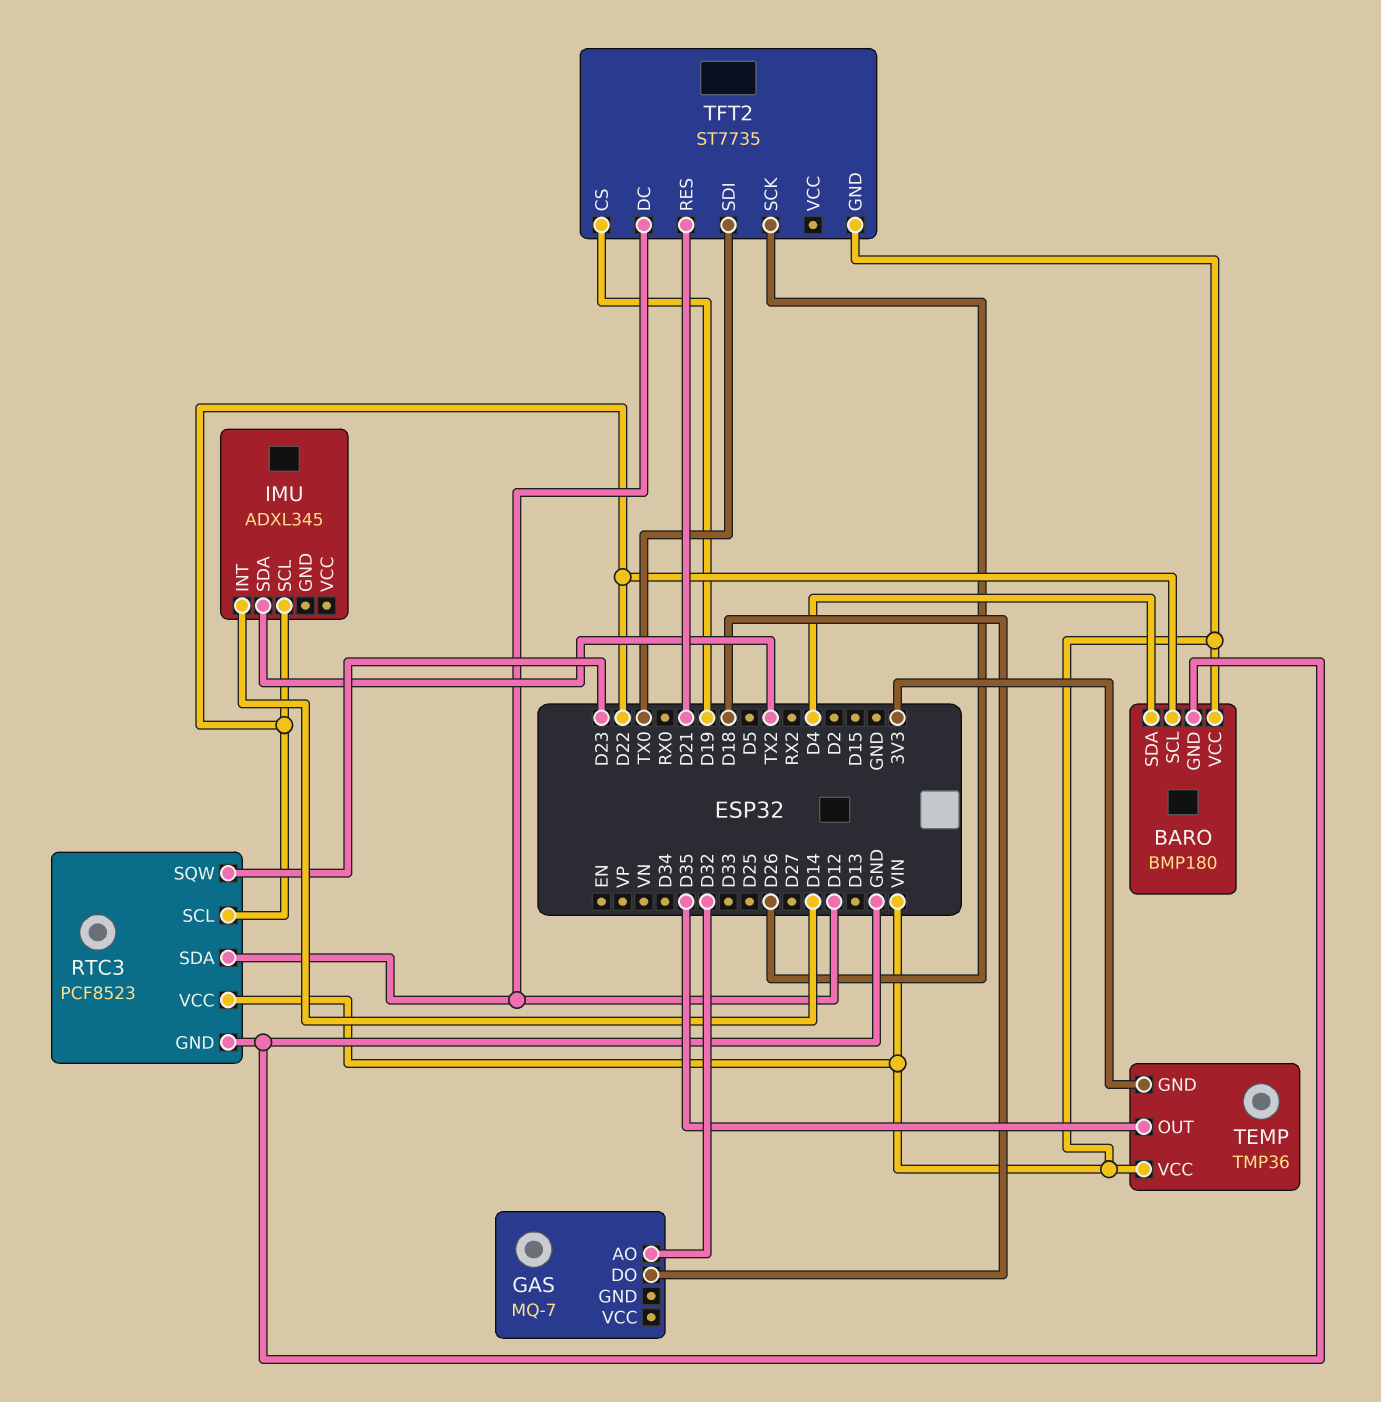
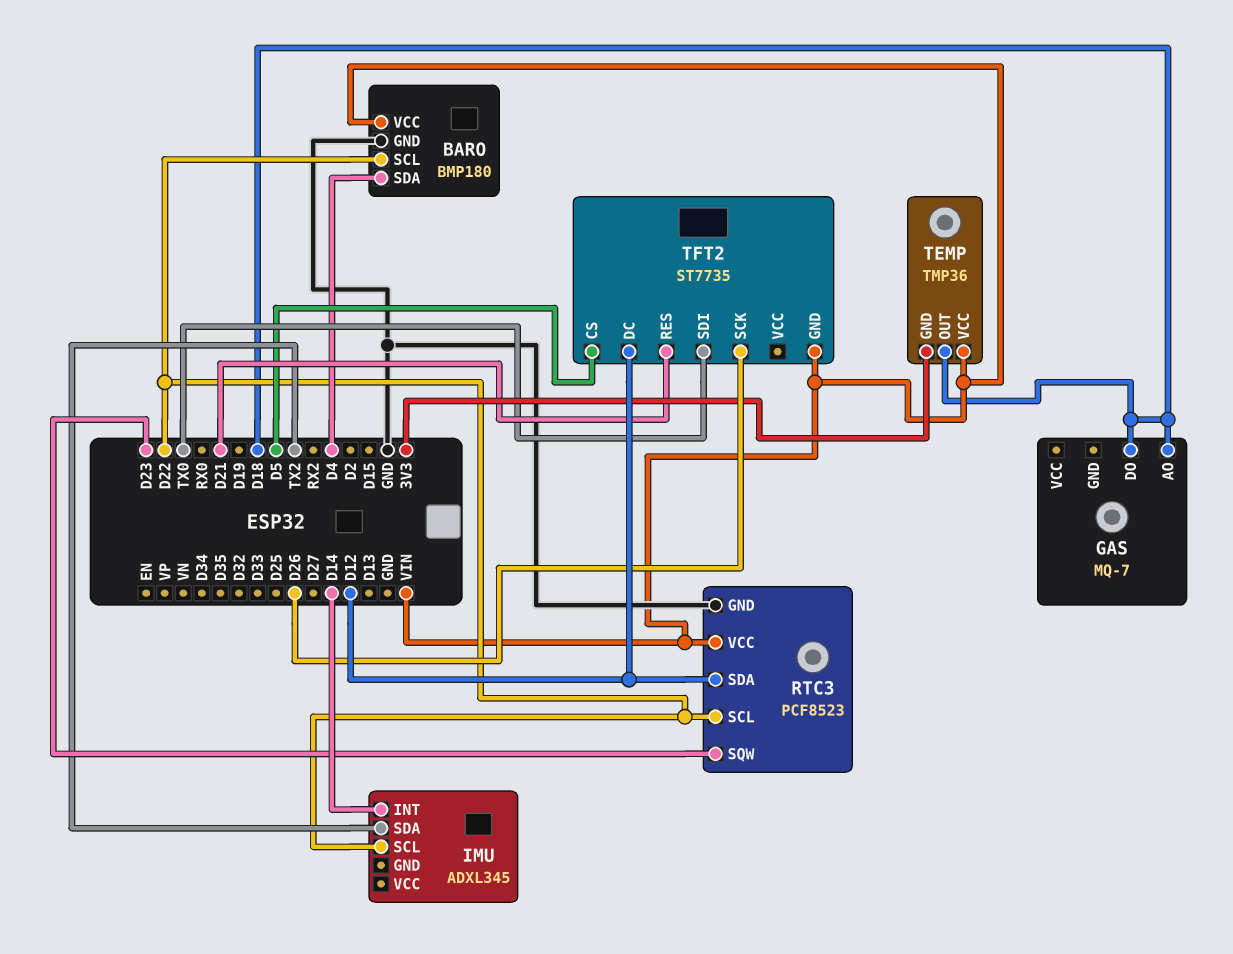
GAS pin AO: D32 -> D18
TEMP pin OUT: D35 -> D18
TFT2 pin CS: D19 -> D5

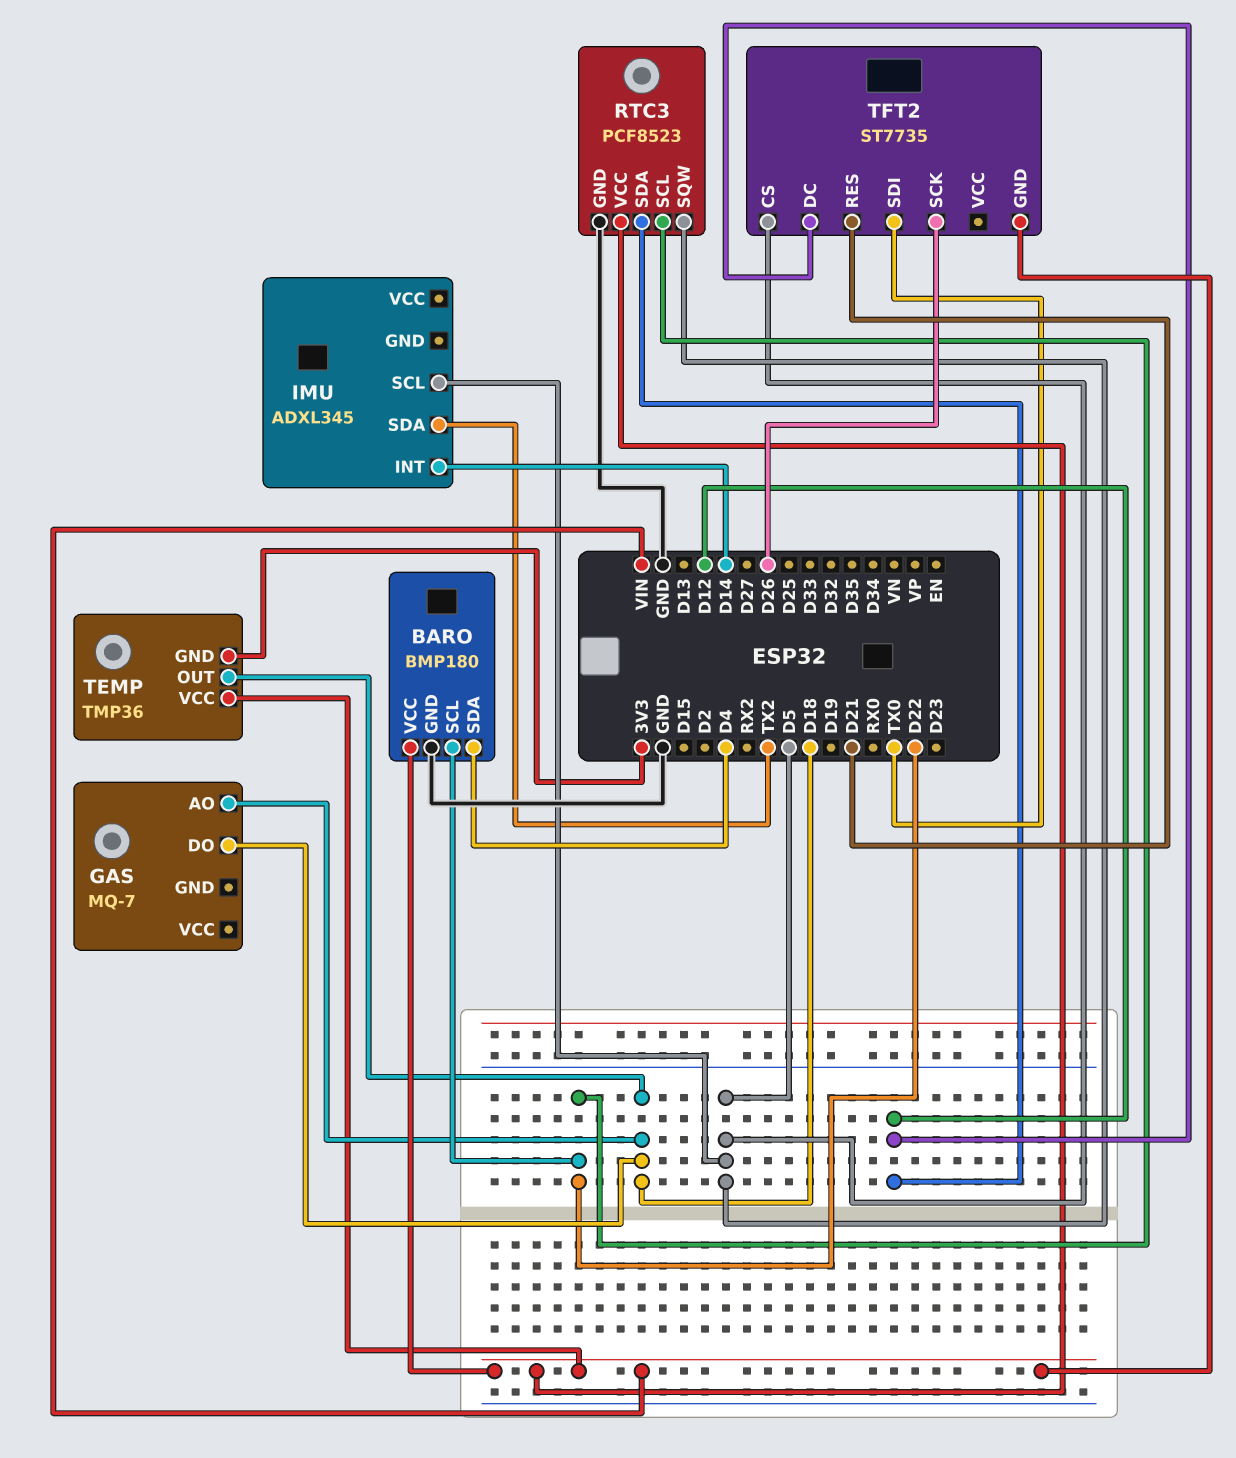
IMU pin SCL: D22 -> D5
RTC3 pin SQW: D23 -> D5

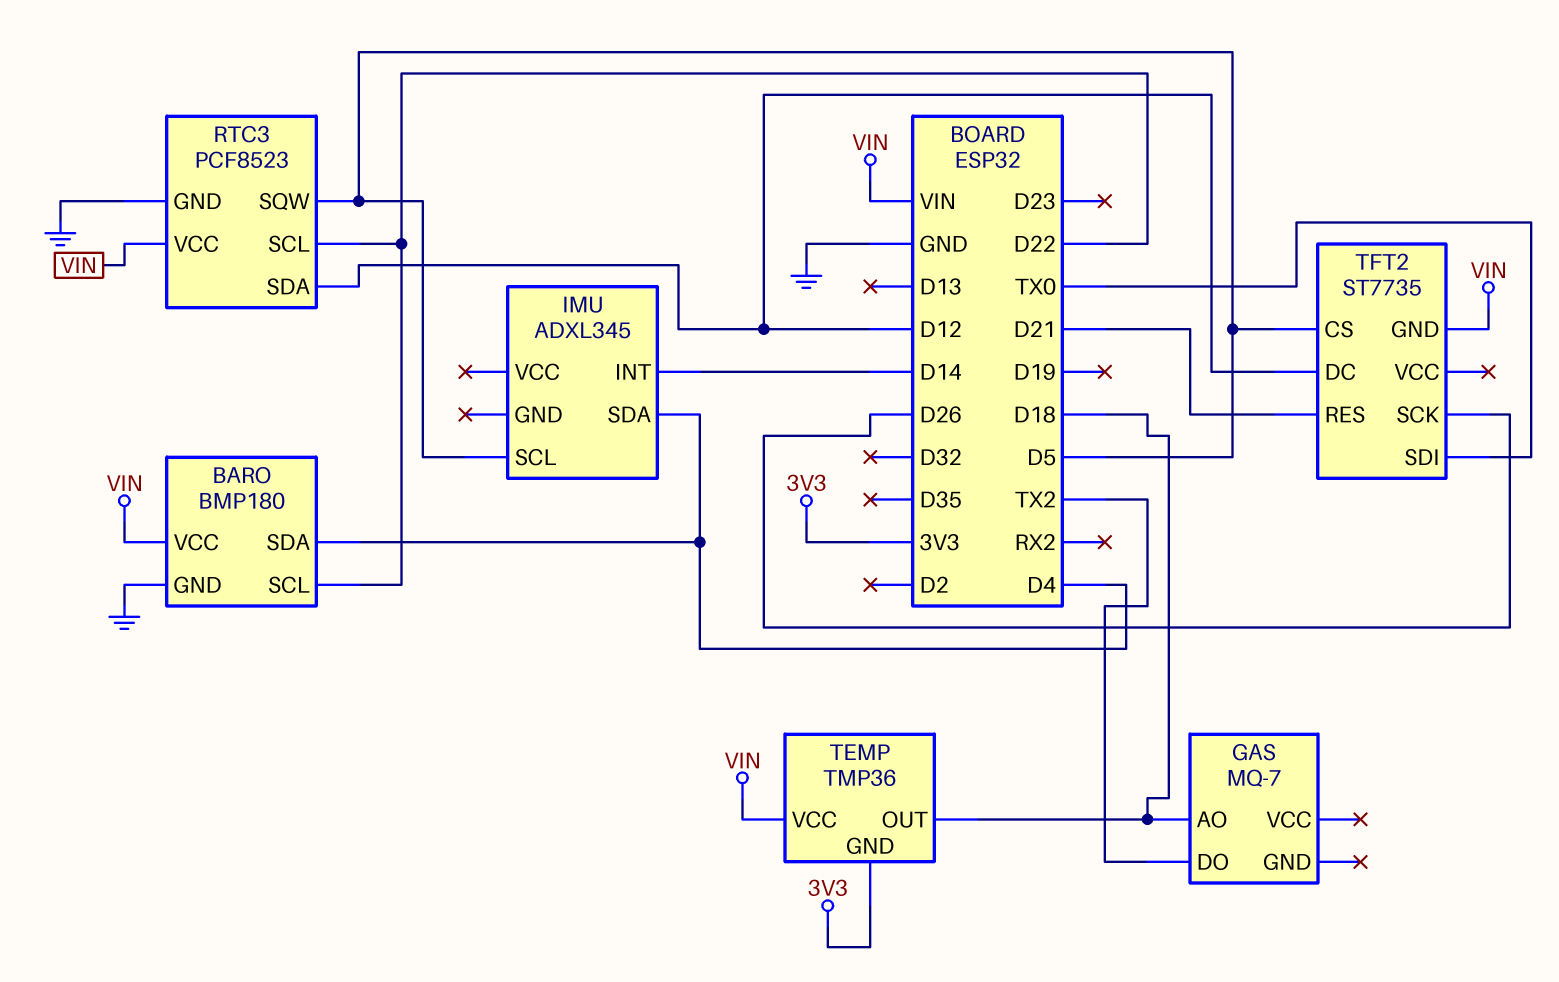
GAS pin DO: D18 -> TX2
IMU pin SDA: TX2 -> D4

